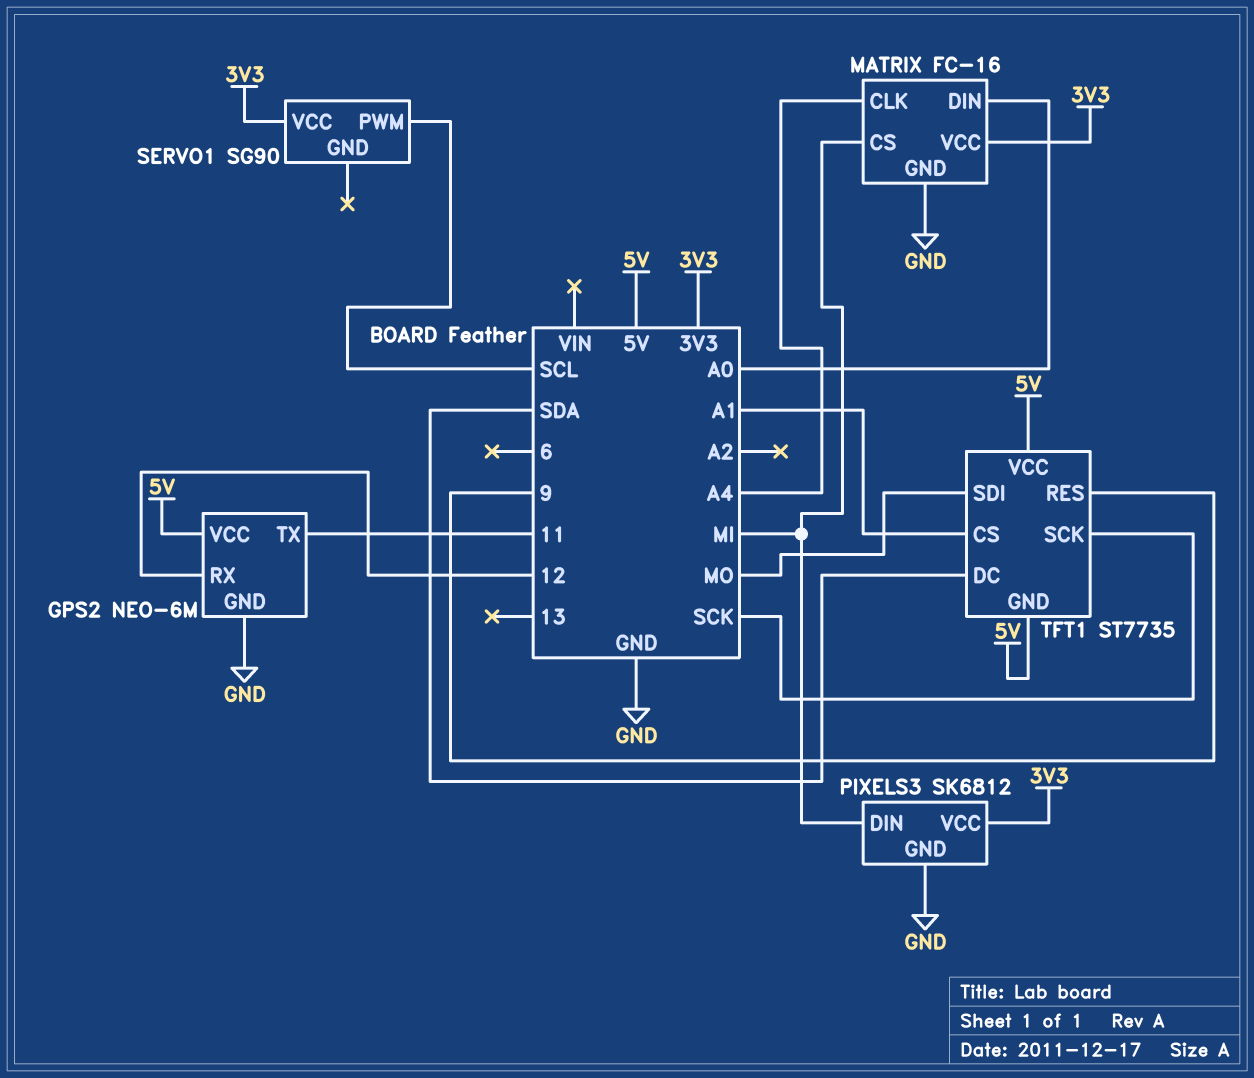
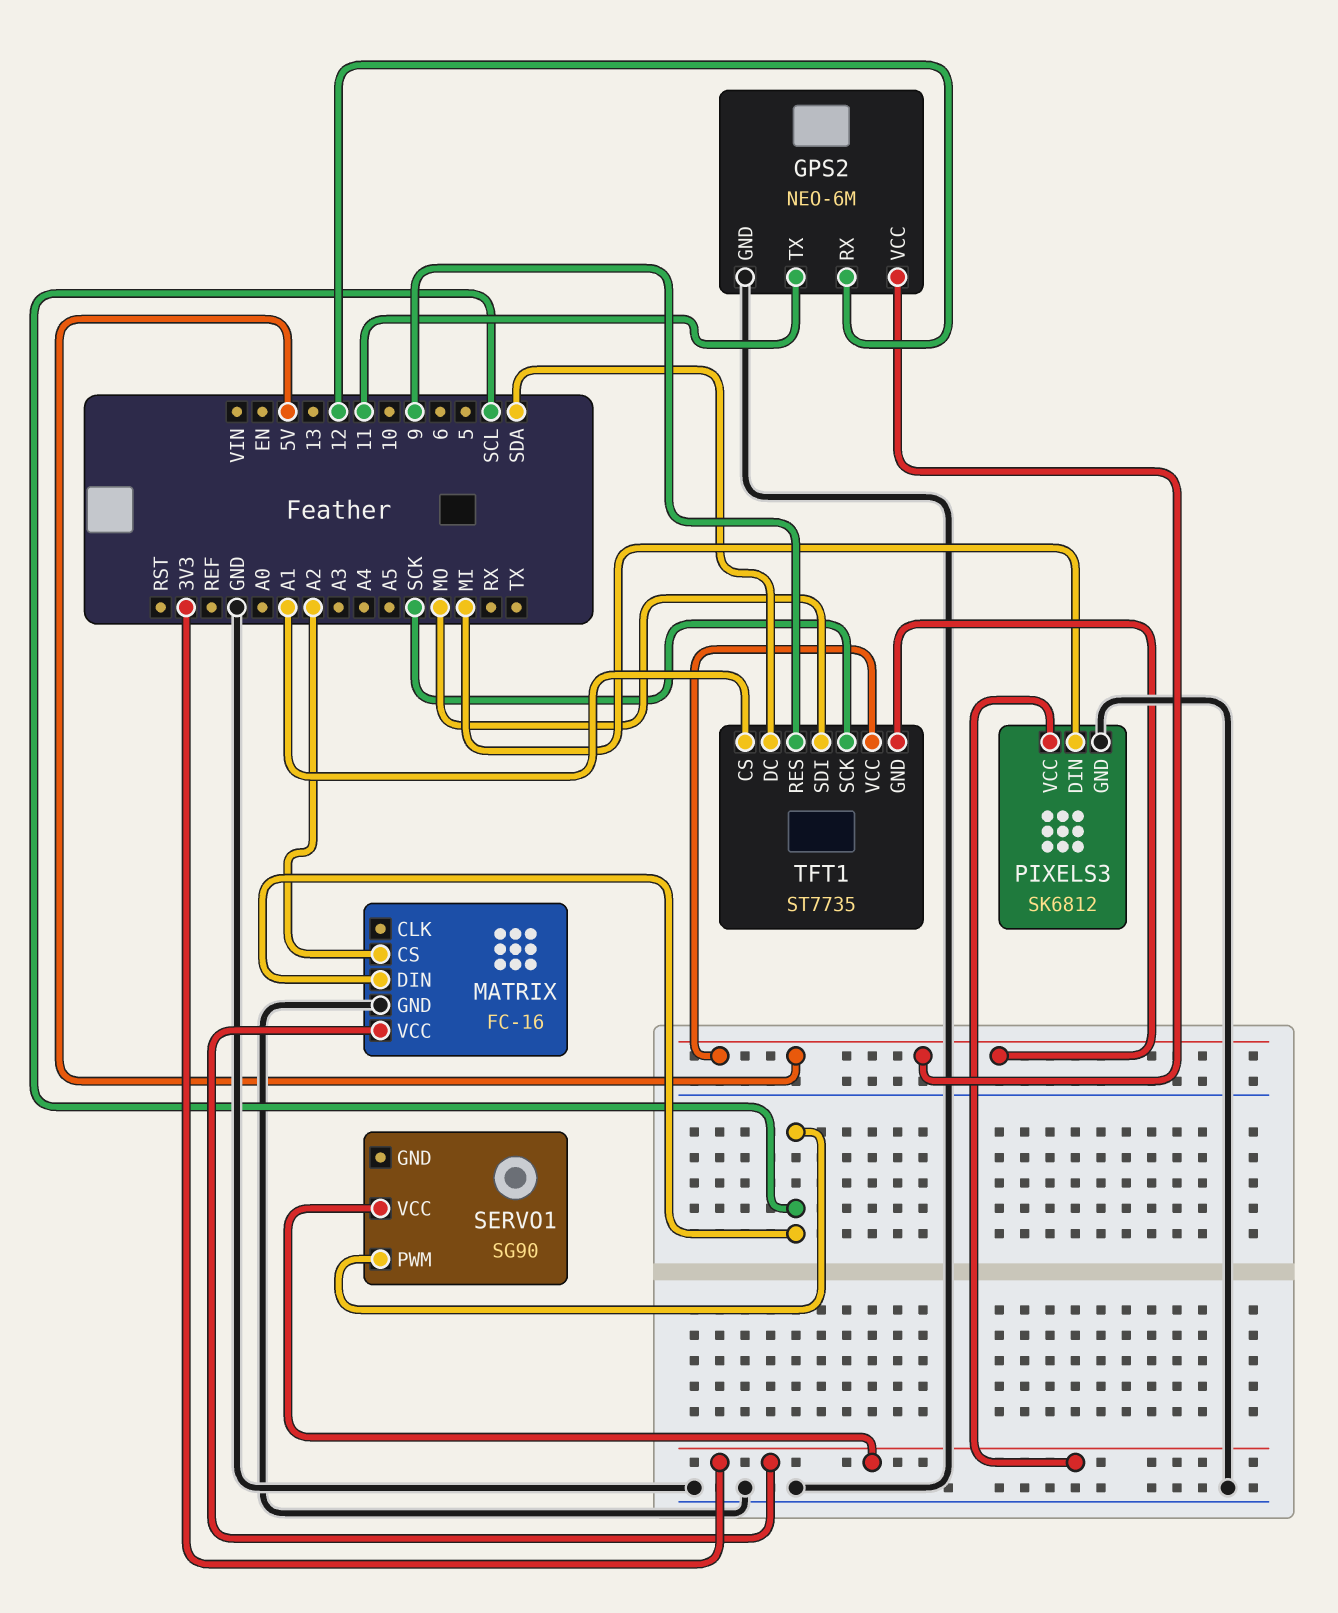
MATRIX pin CLK: A4 -> none
MATRIX pin CS: MI -> A2
MATRIX pin DIN: A0 -> SCL

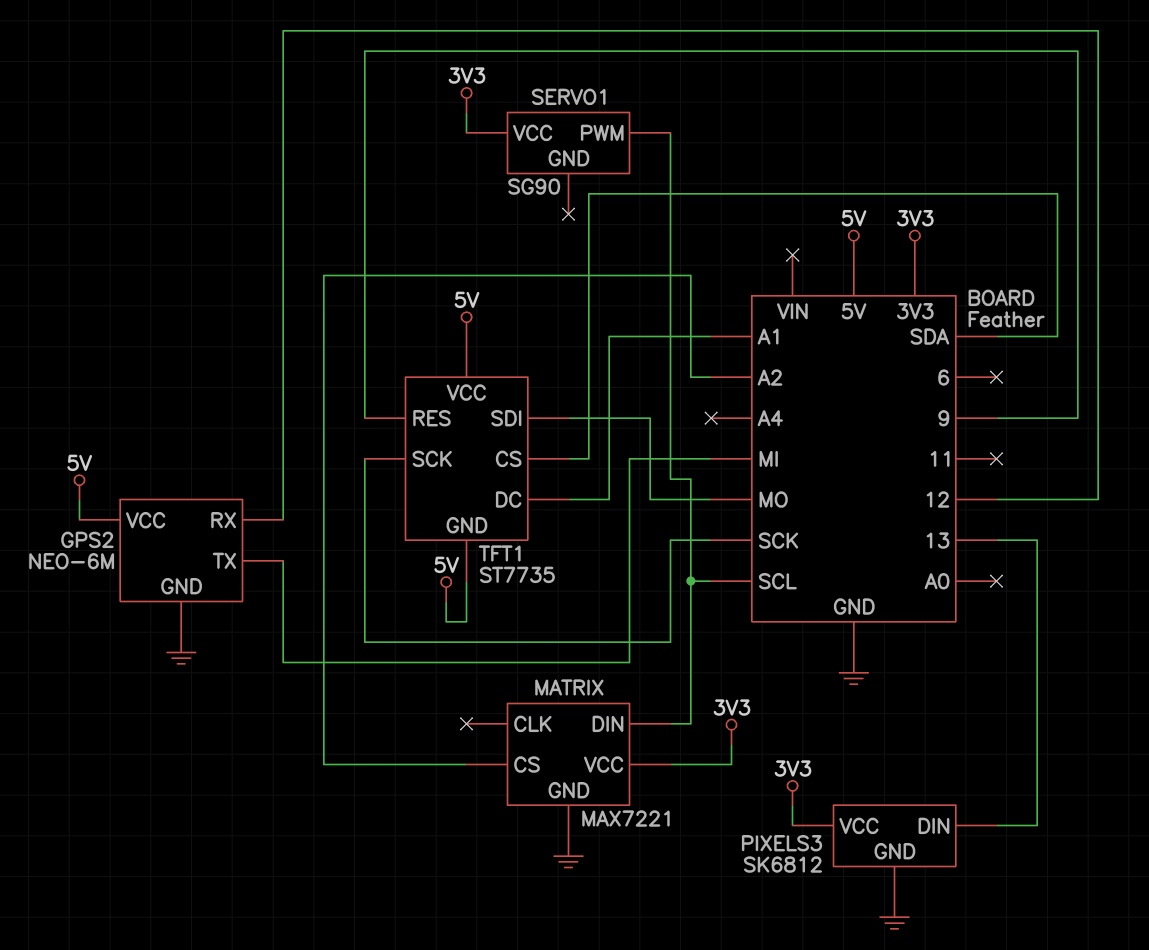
GPS2 pin TX: 11 -> MI
MATRIX: FC-16 -> MAX7221
PIXELS3 pin DIN: MI -> 13
TFT1 pin CS: A1 -> SDA
TFT1 pin DC: SDA -> A1

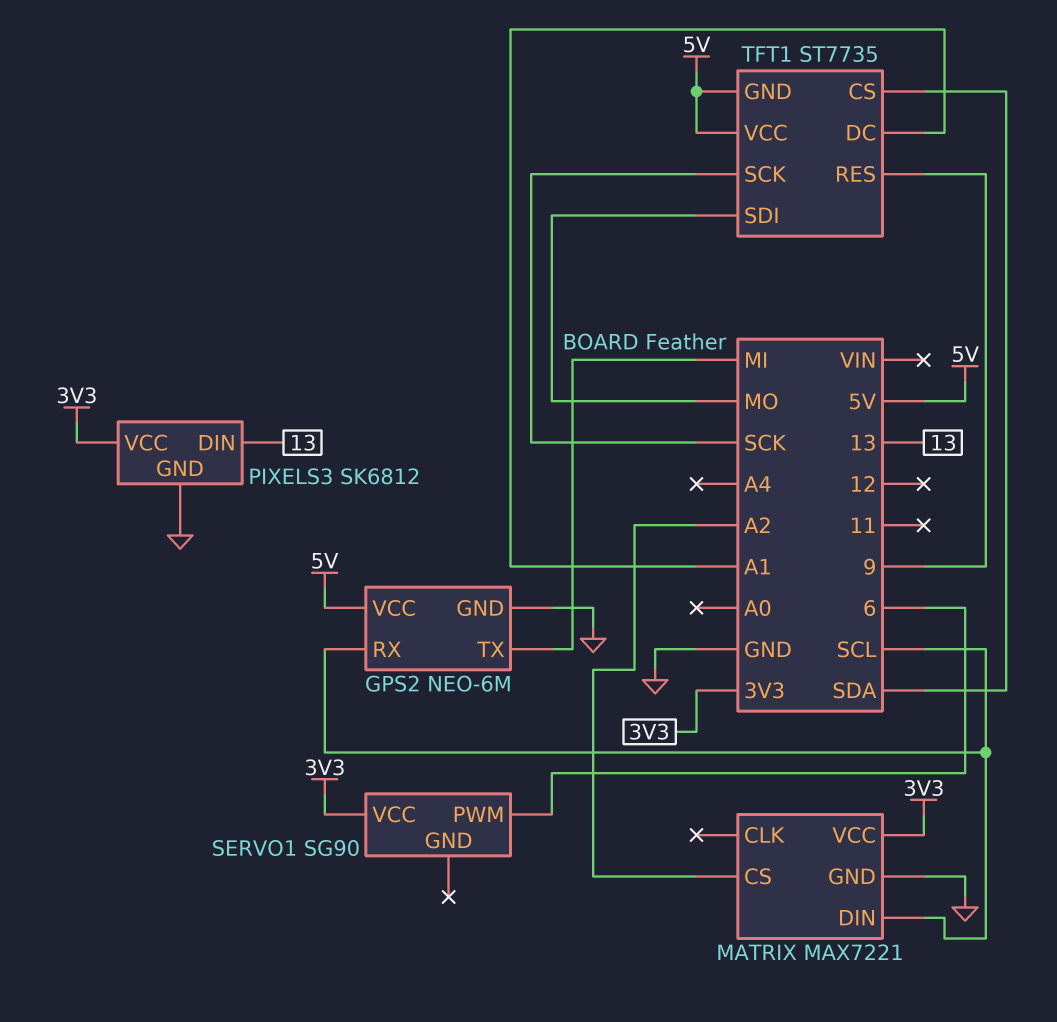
GPS2 pin RX: 12 -> SCL
SERVO1 pin PWM: SCL -> 6

